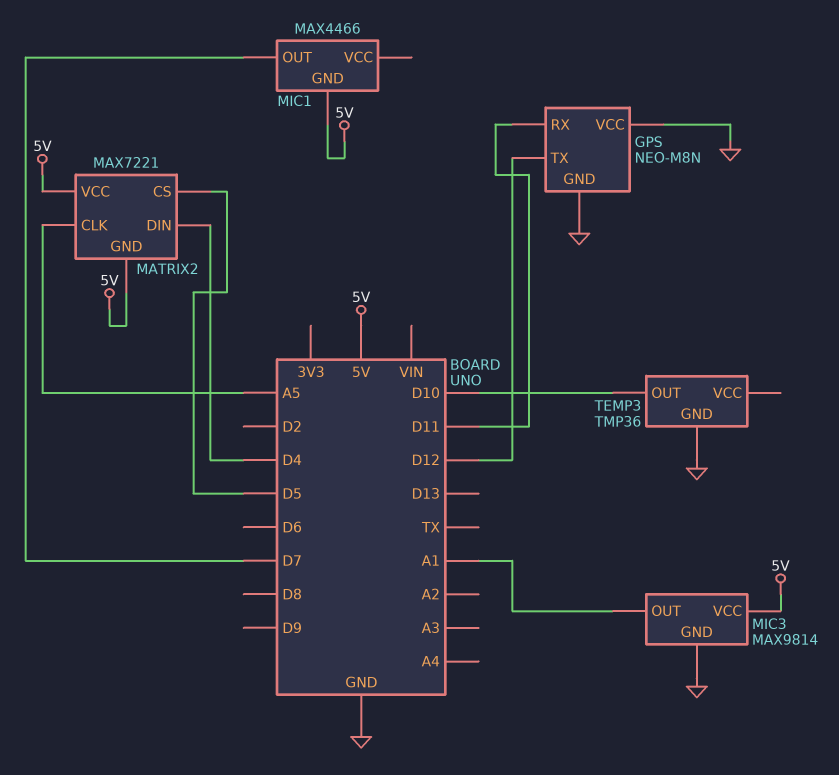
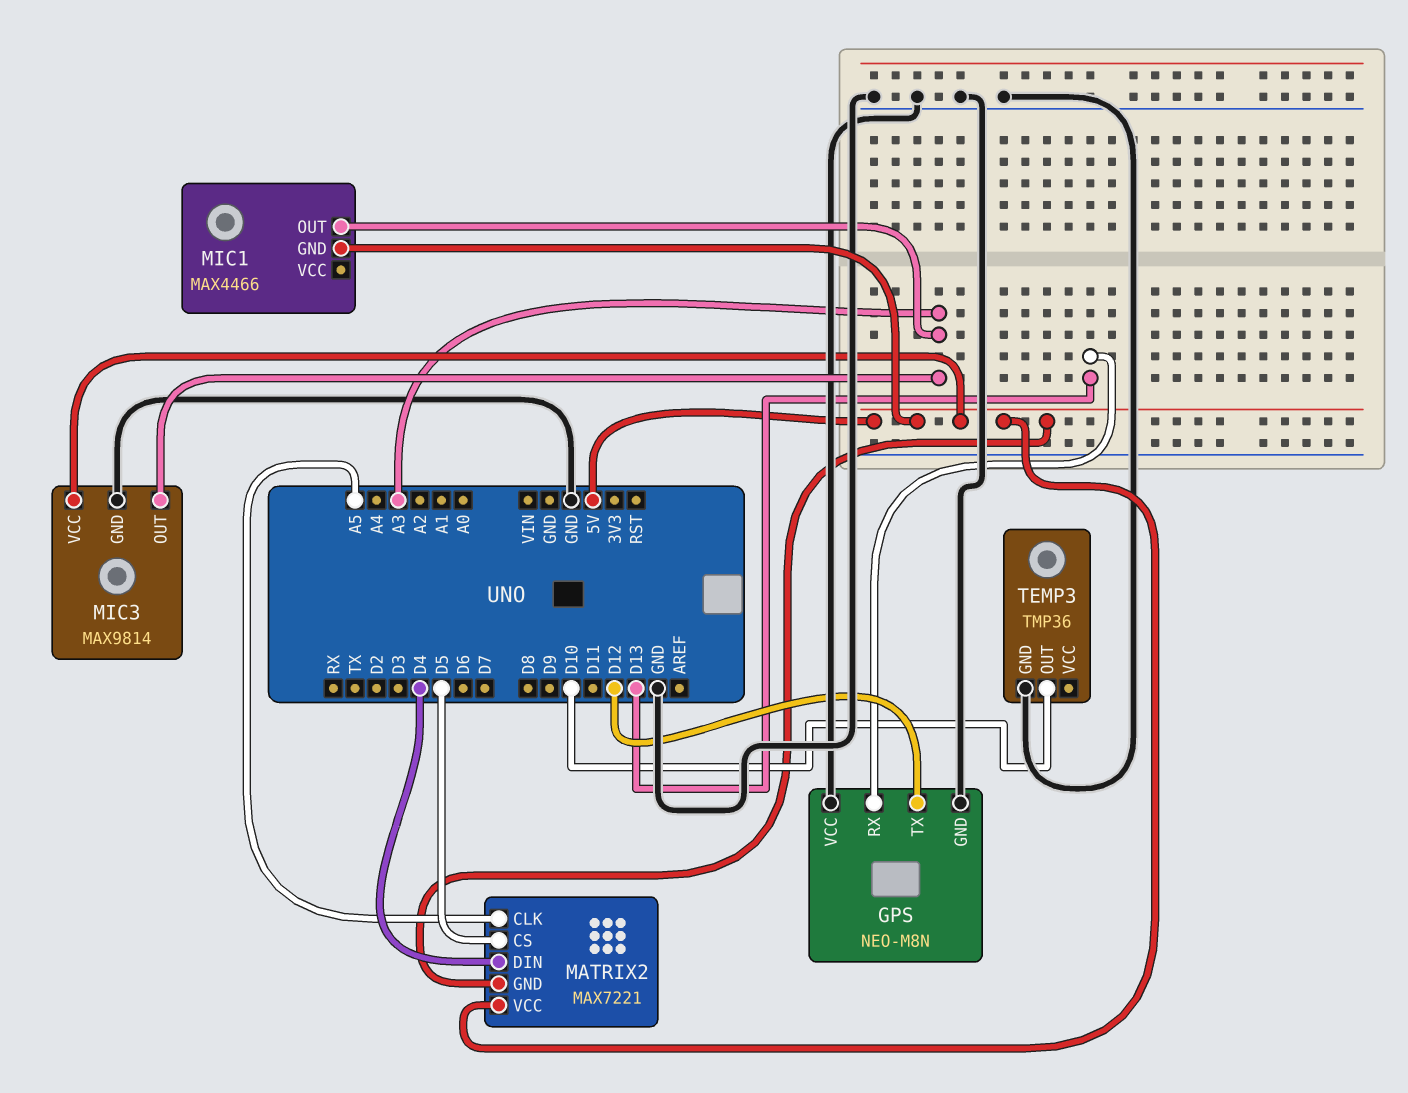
GPS pin RX: D11 -> D13
MIC1 pin OUT: D7 -> A3
MIC3 pin OUT: A1 -> A3

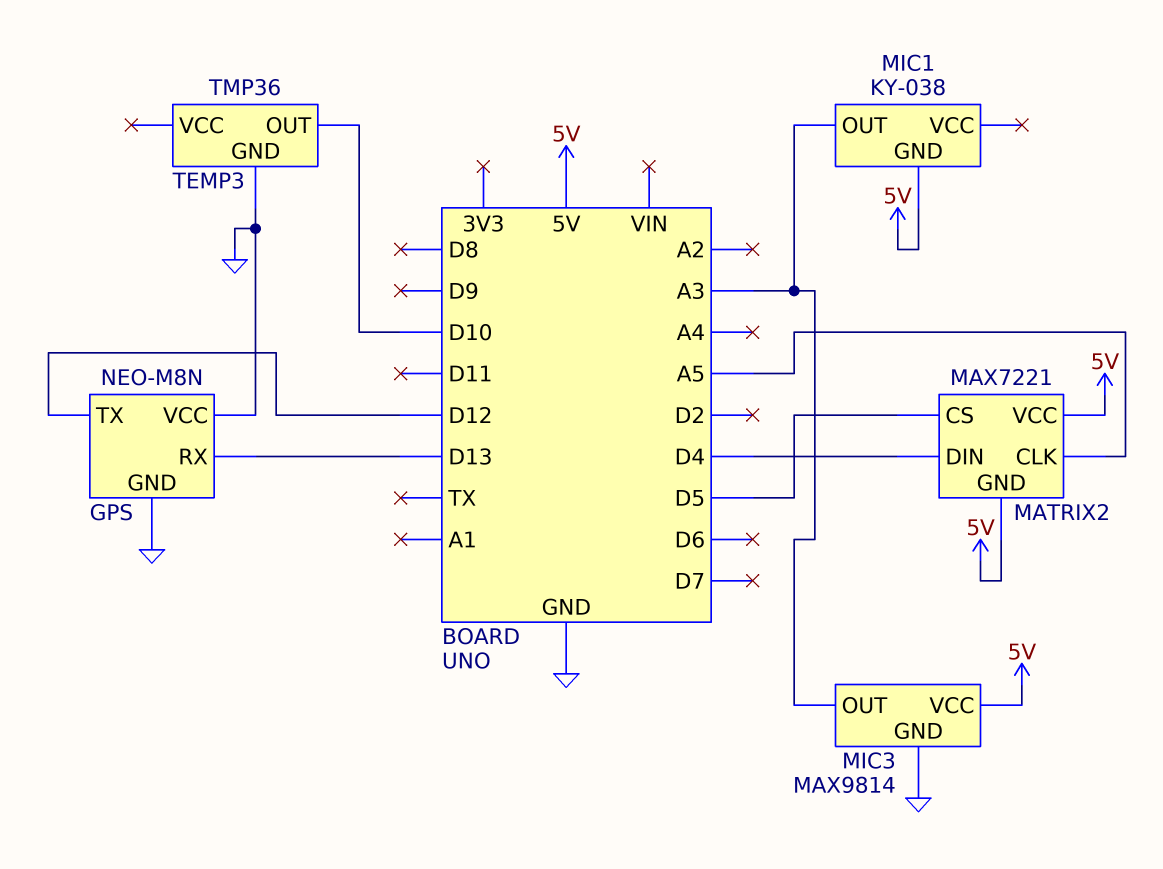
MIC1: MAX4466 -> KY-038

